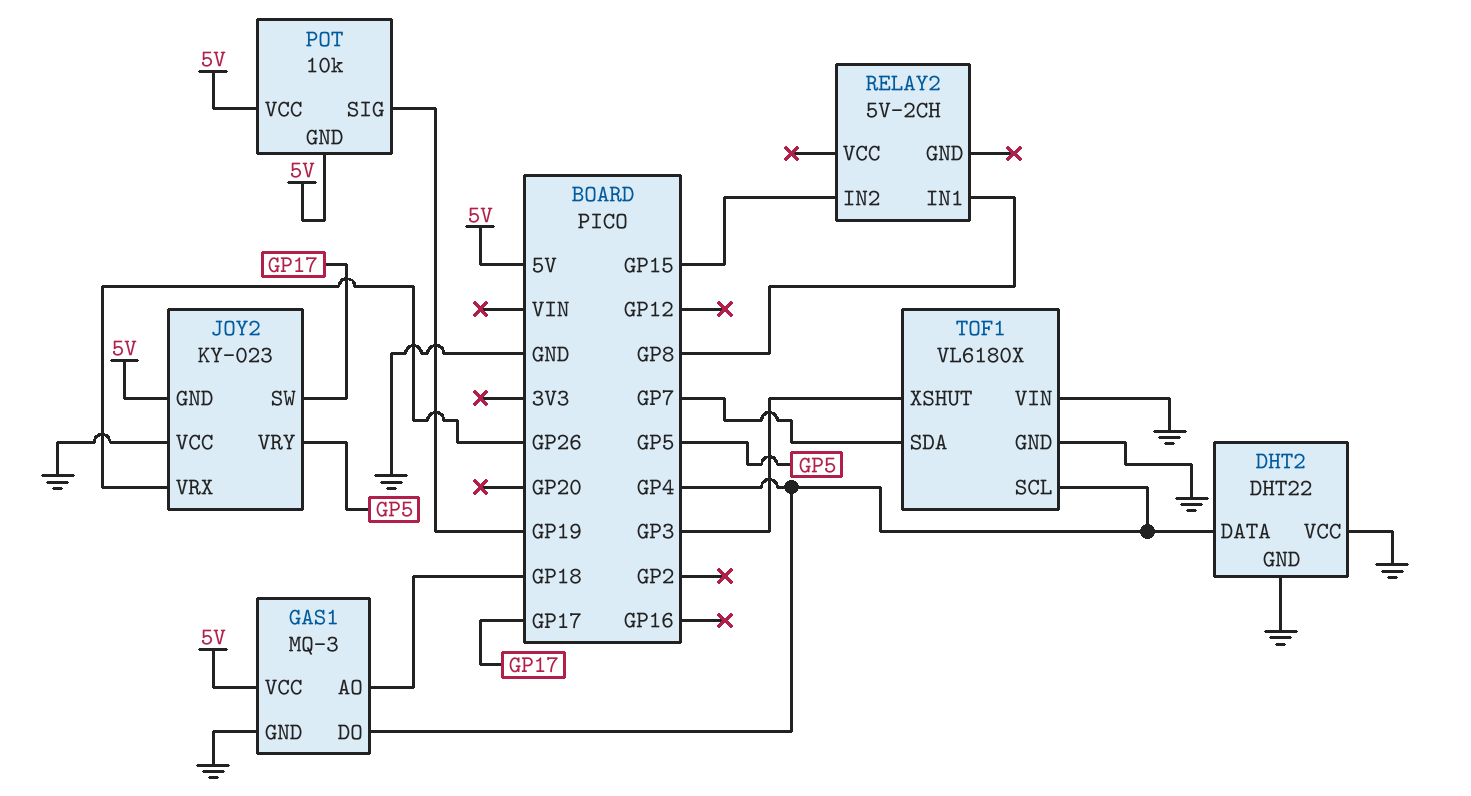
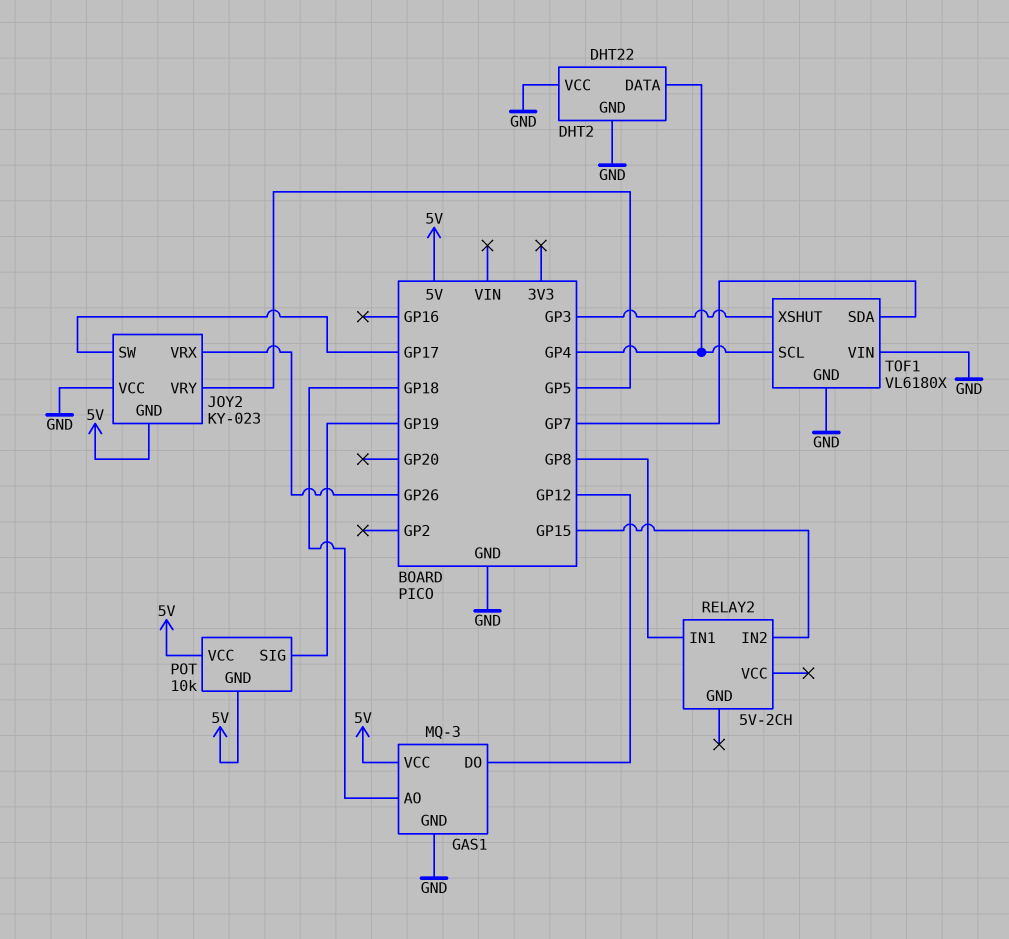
GAS1 pin DO: GP4 -> GP12

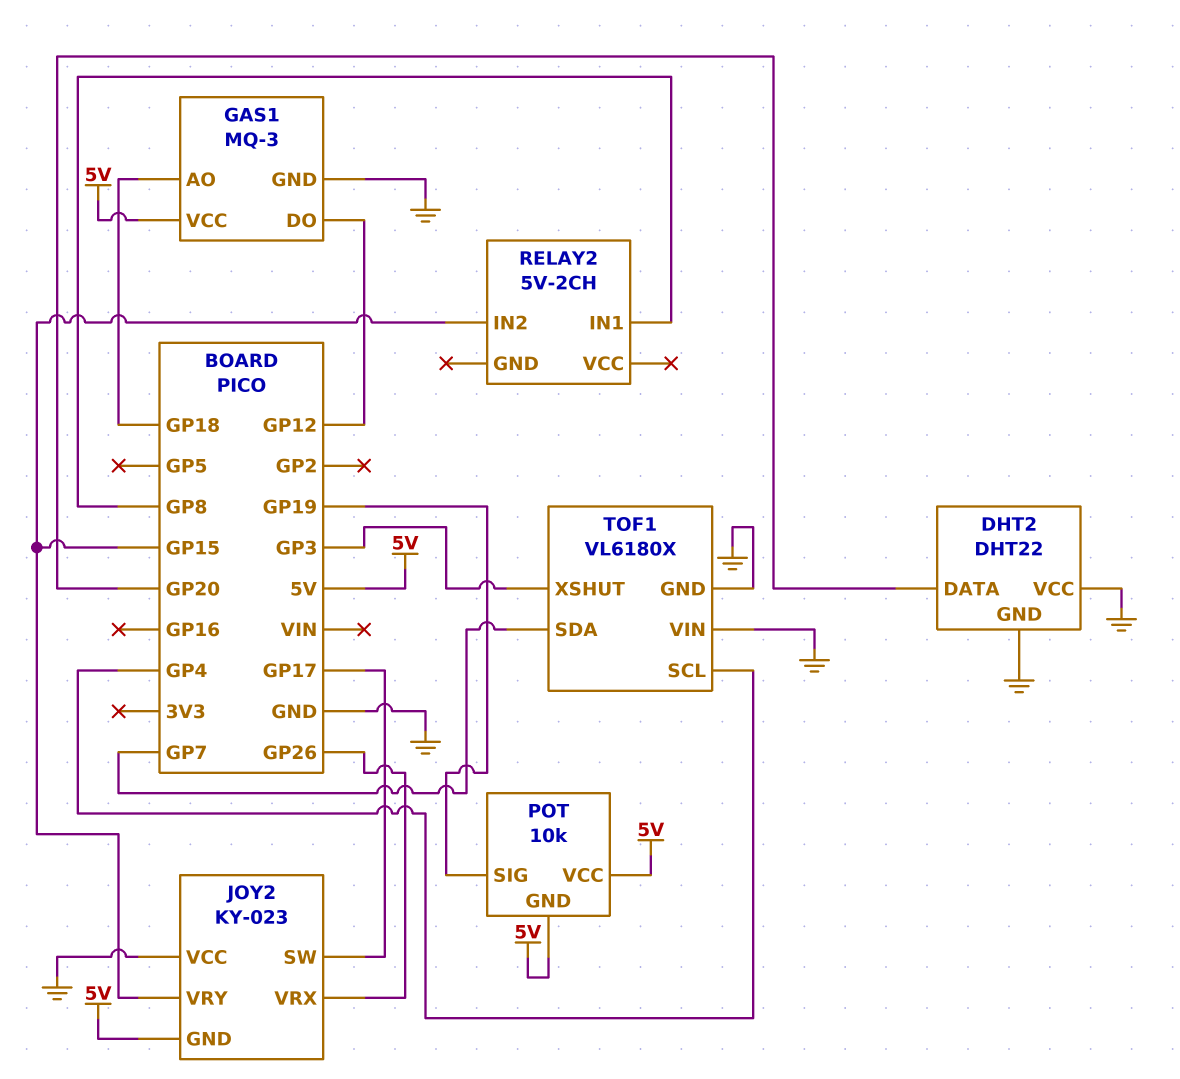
DHT2 pin DATA: GP4 -> GP20
JOY2 pin VRY: GP5 -> GP15

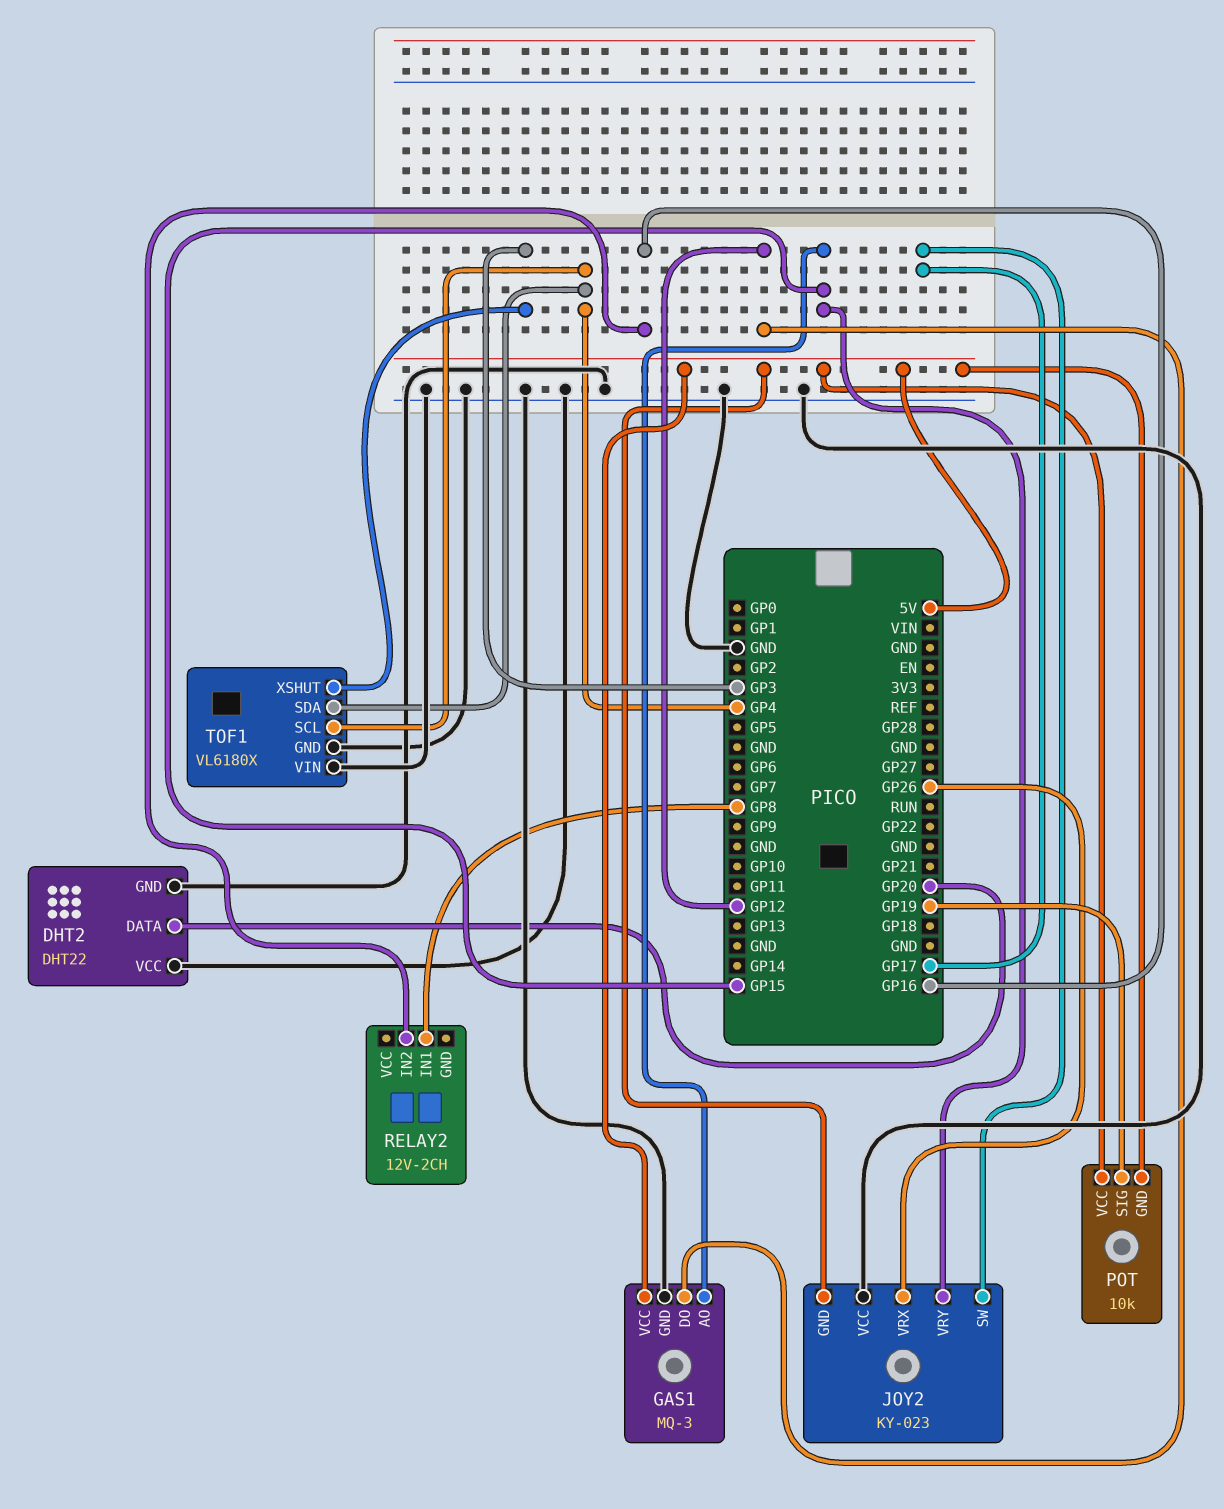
GAS1 pin AO: GP18 -> GP15
RELAY2: 5V-2CH -> 12V-2CH
RELAY2 pin IN2: GP15 -> GP16
TOF1 pin SDA: GP7 -> GP4

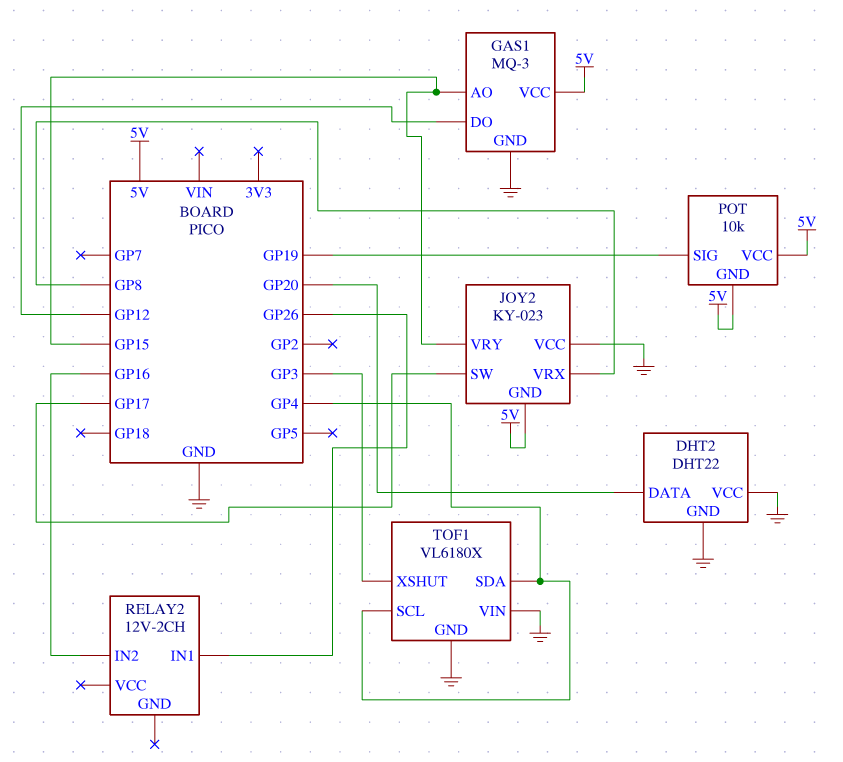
JOY2 pin VRX: GP26 -> GP8
RELAY2 pin IN1: GP8 -> GP26

